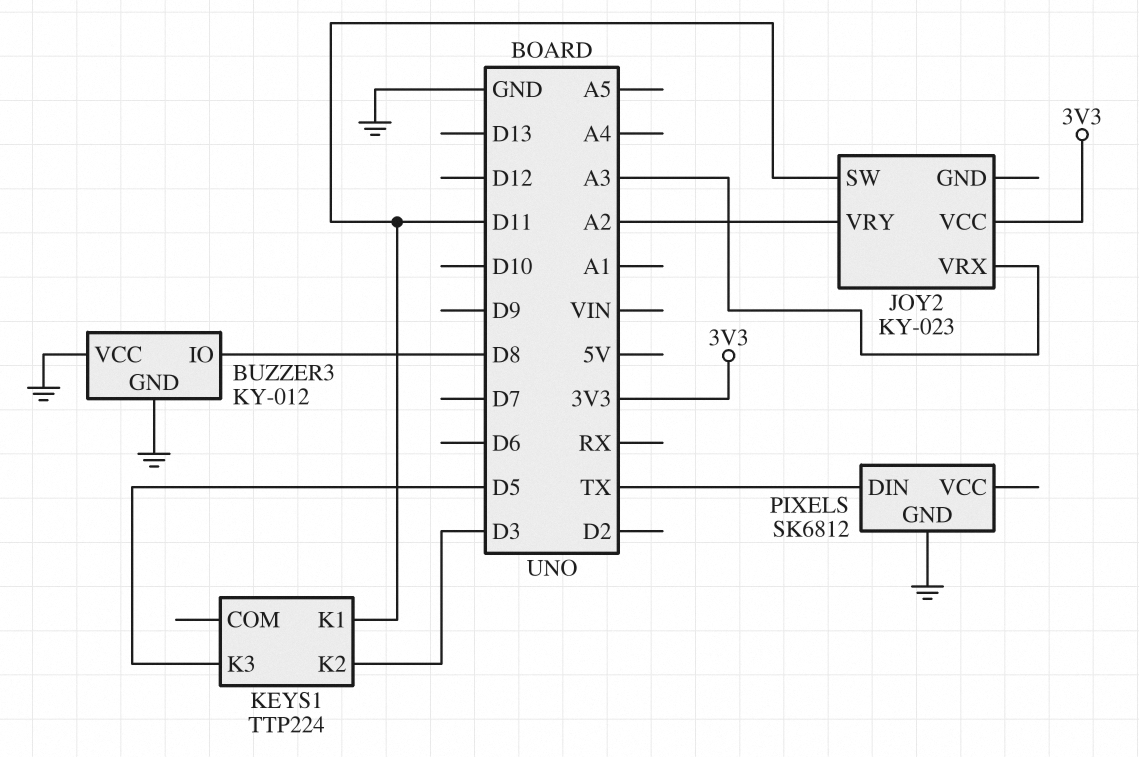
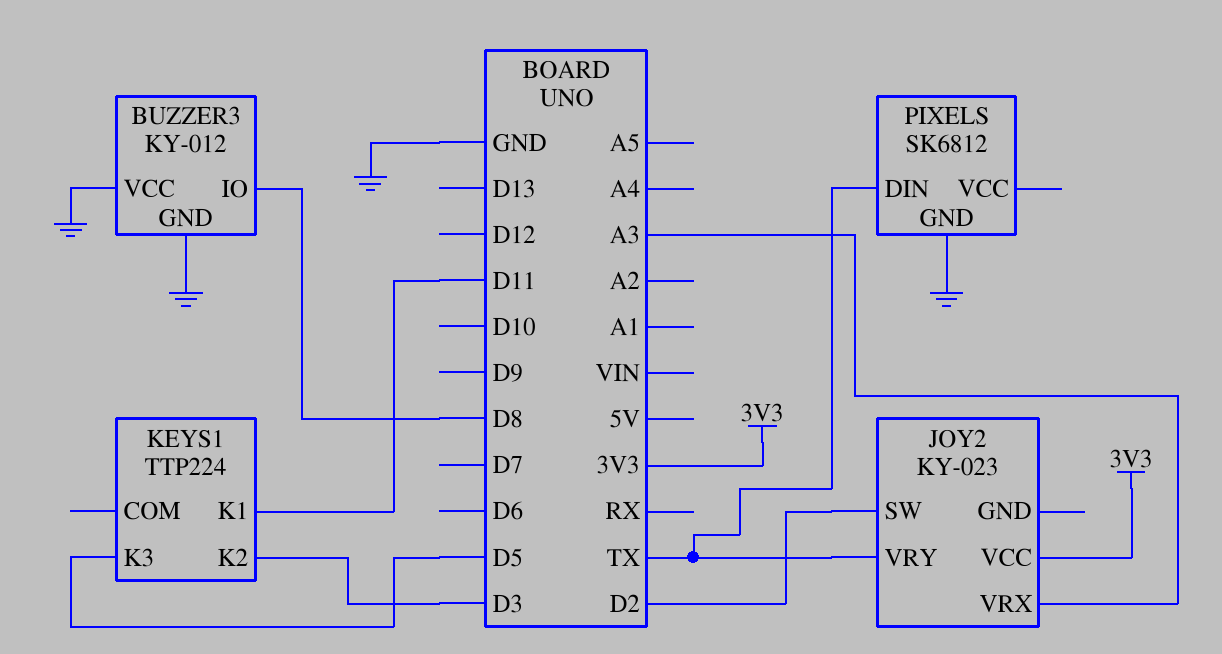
JOY2 pin SW: D11 -> D2
JOY2 pin VRY: A2 -> TX

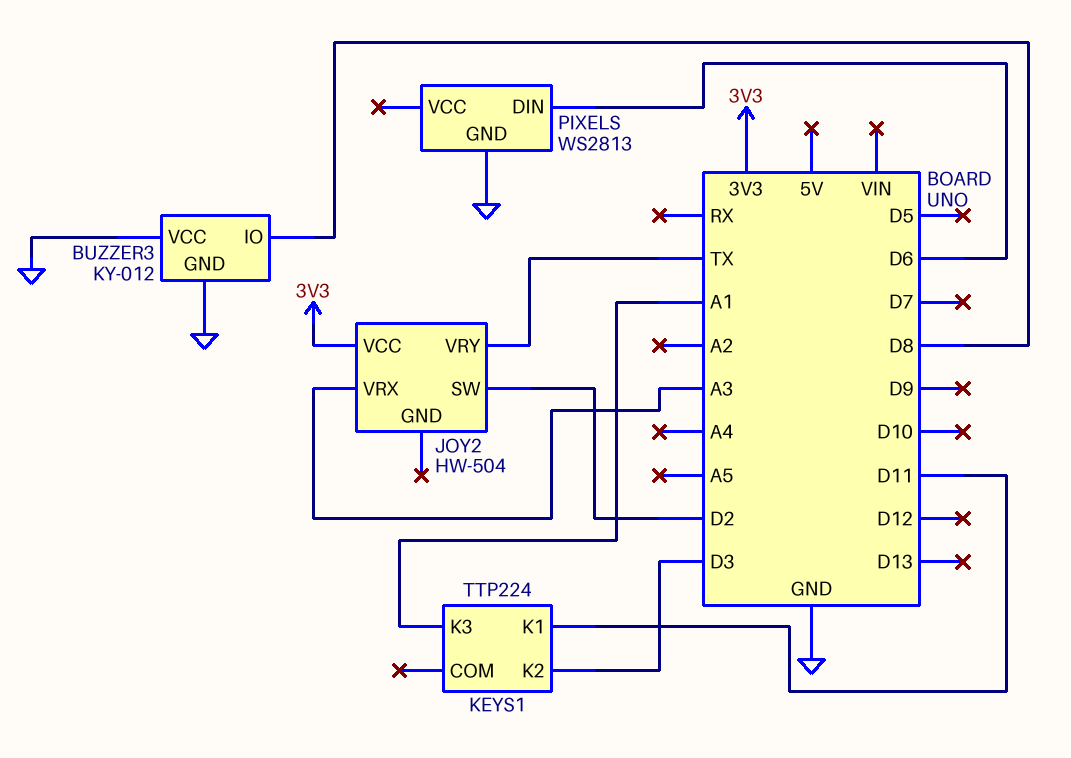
JOY2: KY-023 -> HW-504
KEYS1 pin K3: D5 -> A1
PIXELS: SK6812 -> WS2813
PIXELS pin DIN: TX -> D6

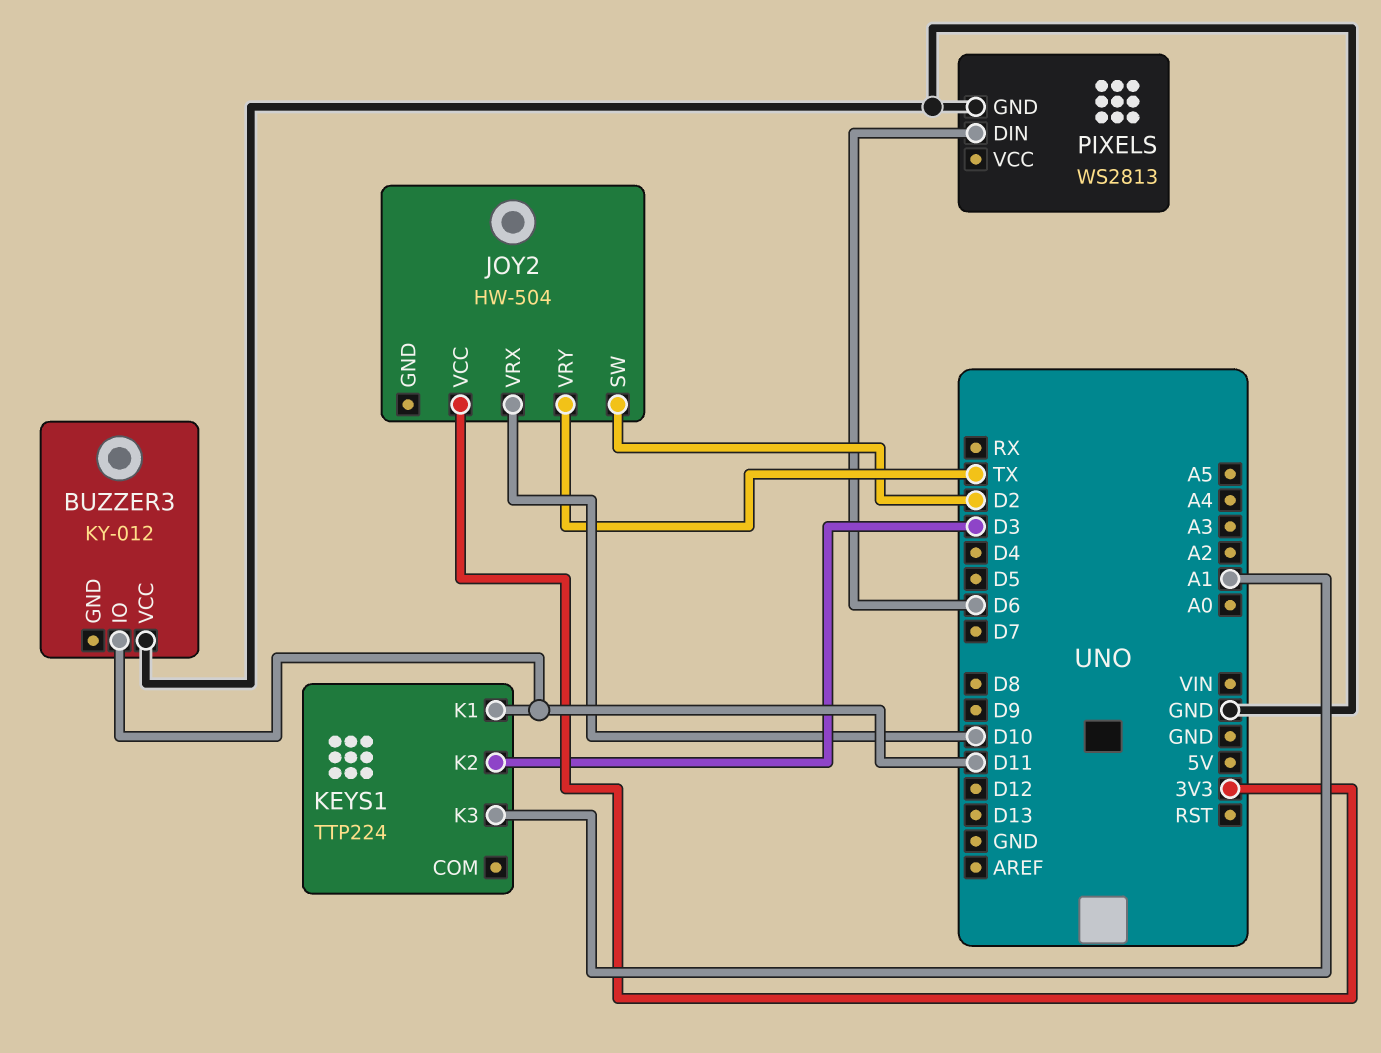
BUZZER3 pin GND: GND -> none
BUZZER3 pin IO: D8 -> D11
JOY2 pin VRX: A3 -> D10

